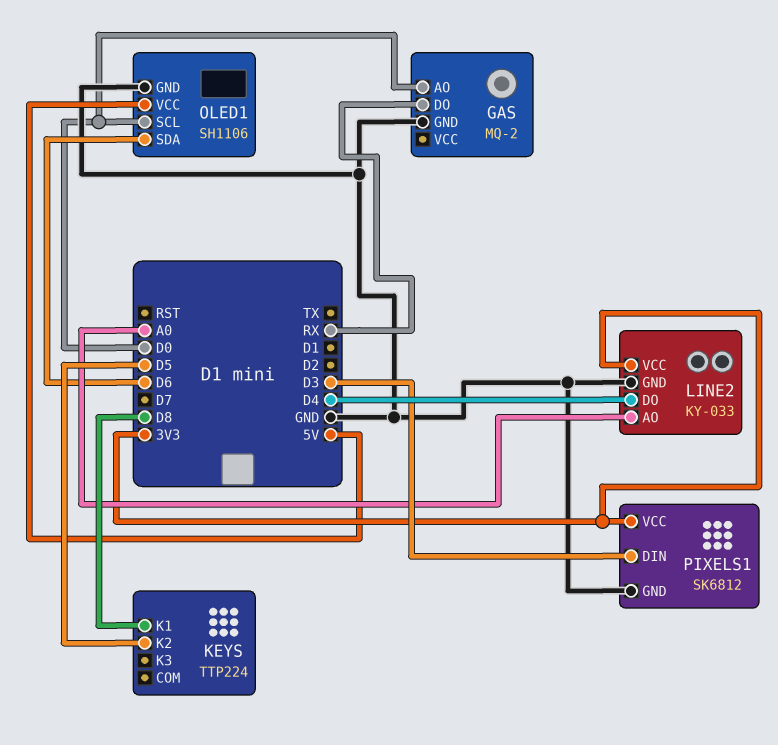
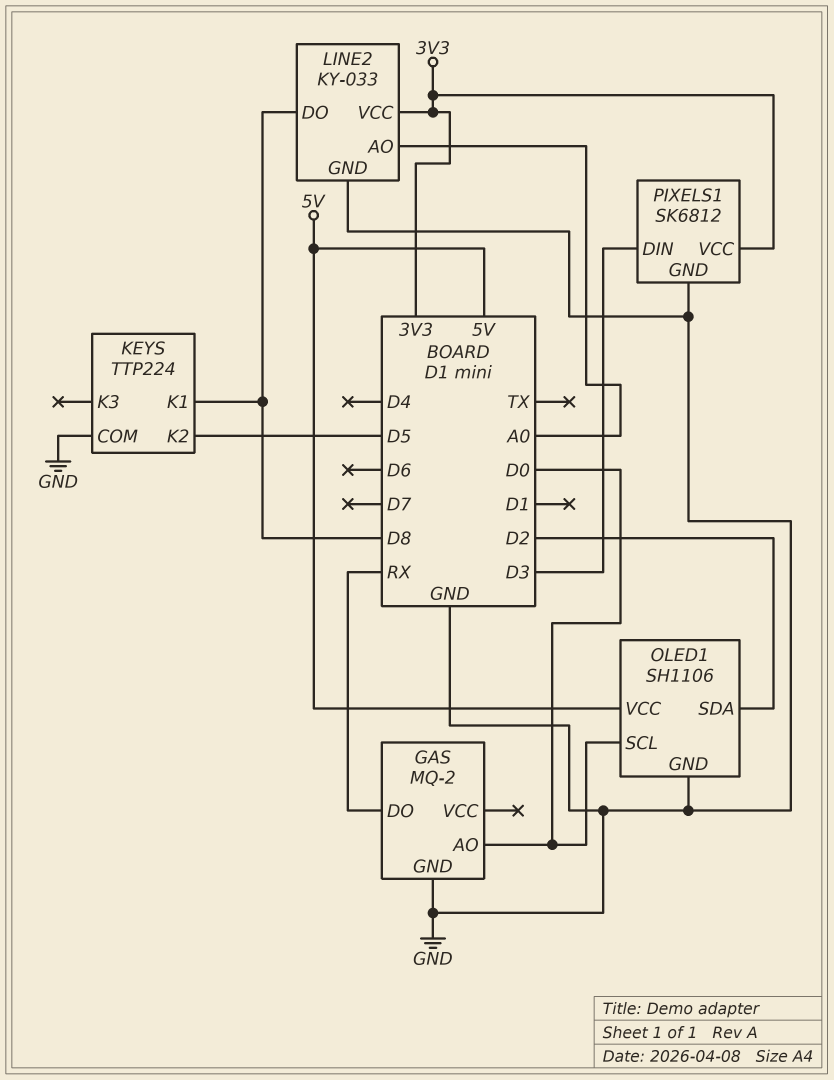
KEYS pin COM: none -> GND
LINE2 pin DO: D4 -> D8
OLED1 pin SDA: D6 -> D2

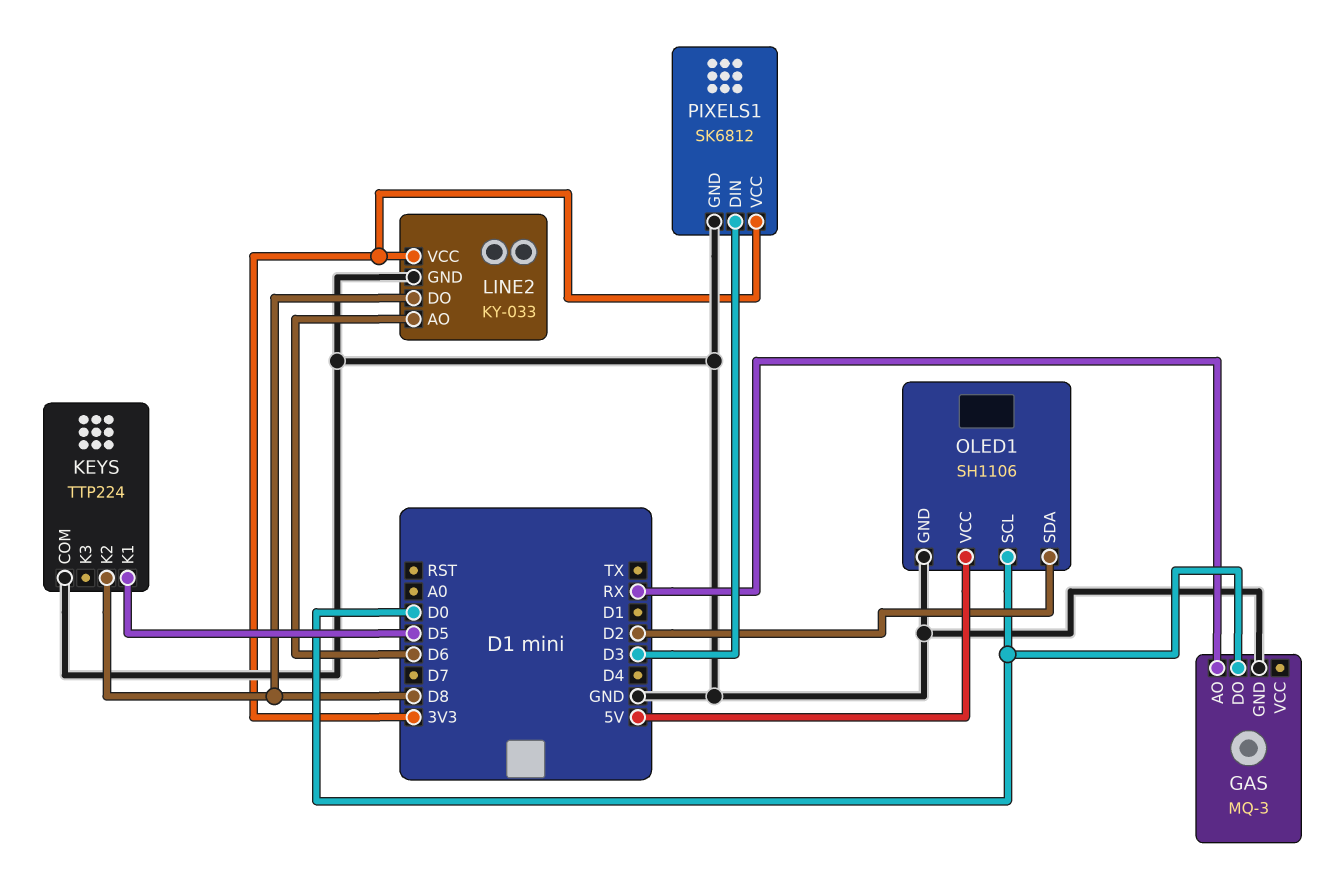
GAS: MQ-2 -> MQ-3
GAS pin AO: D0 -> RX
GAS pin DO: RX -> D0
KEYS pin K1: D8 -> D5
KEYS pin K2: D5 -> D8
LINE2 pin AO: A0 -> D6

